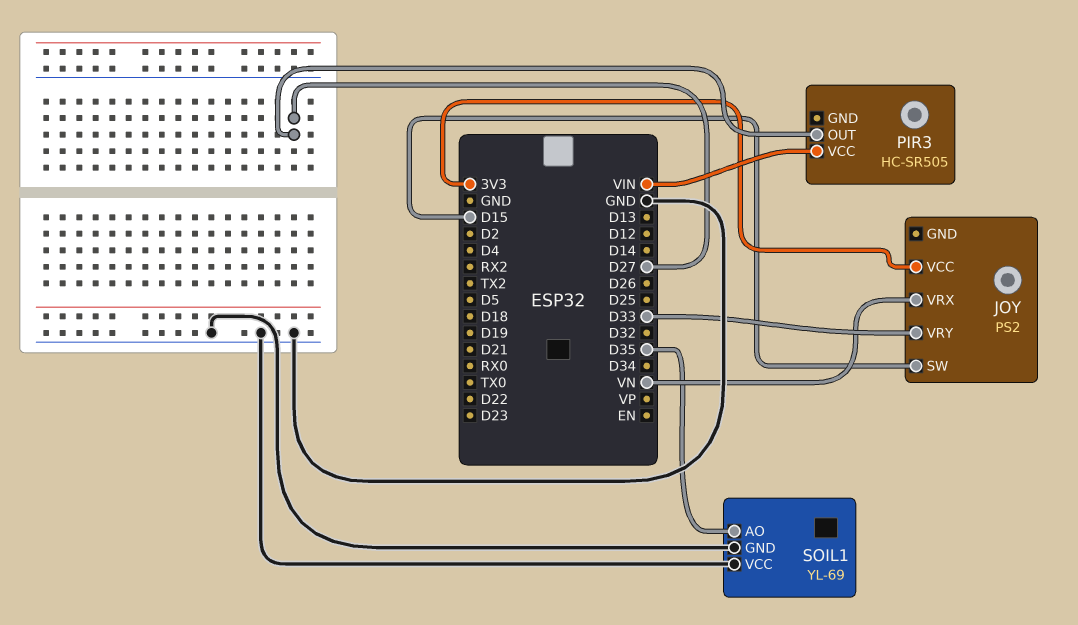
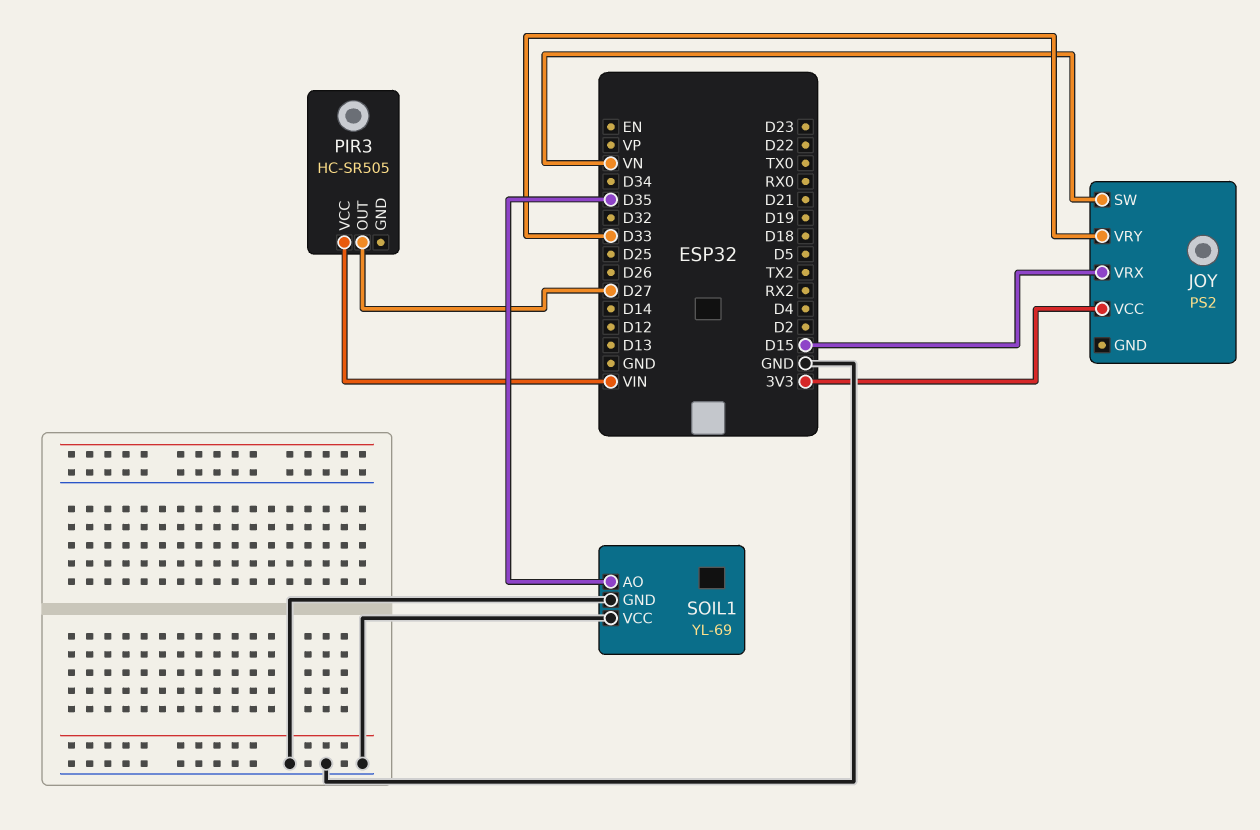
JOY pin SW: D15 -> VN
JOY pin VRX: VN -> D15

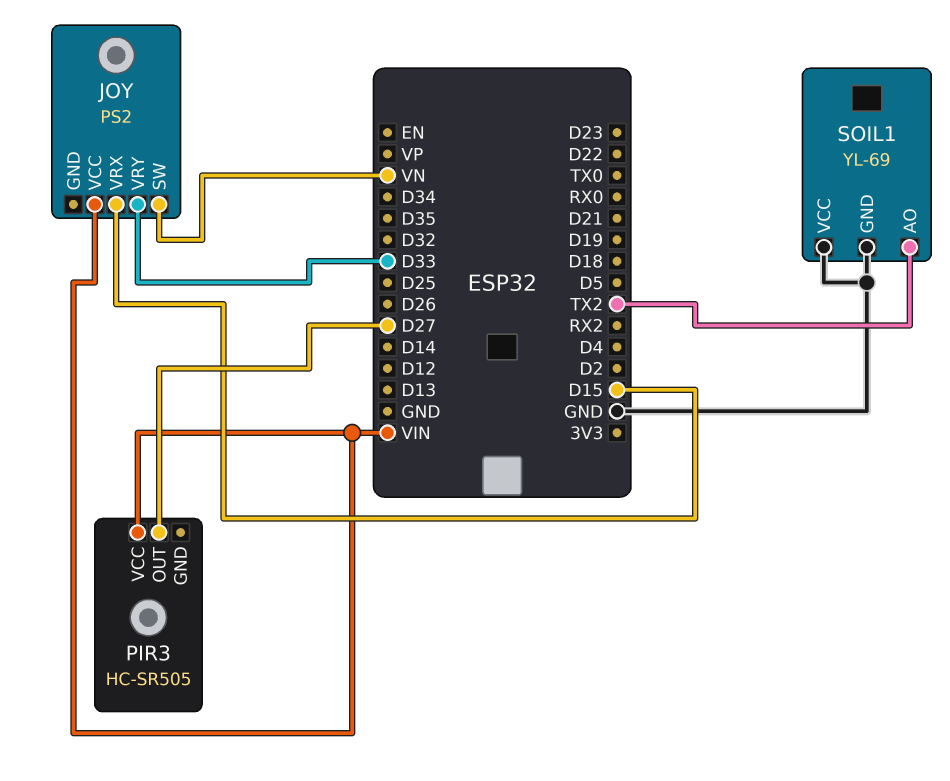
JOY pin VCC: 3V3 -> VIN
SOIL1 pin AO: D35 -> TX2

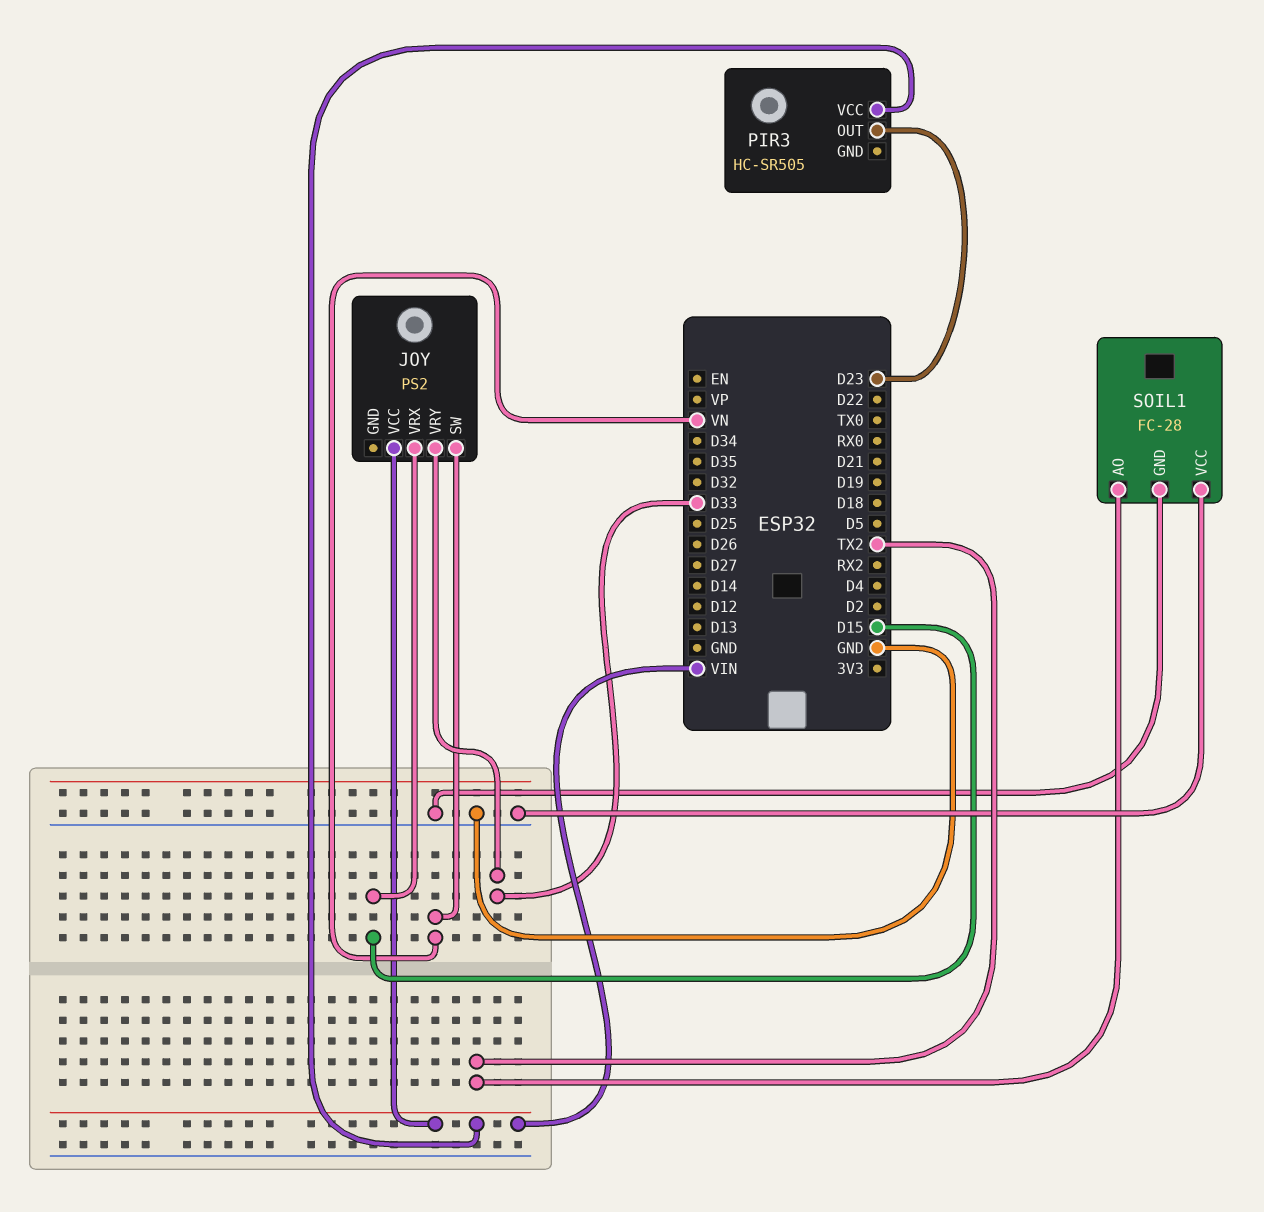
PIR3 pin OUT: D27 -> D23
SOIL1: YL-69 -> FC-28

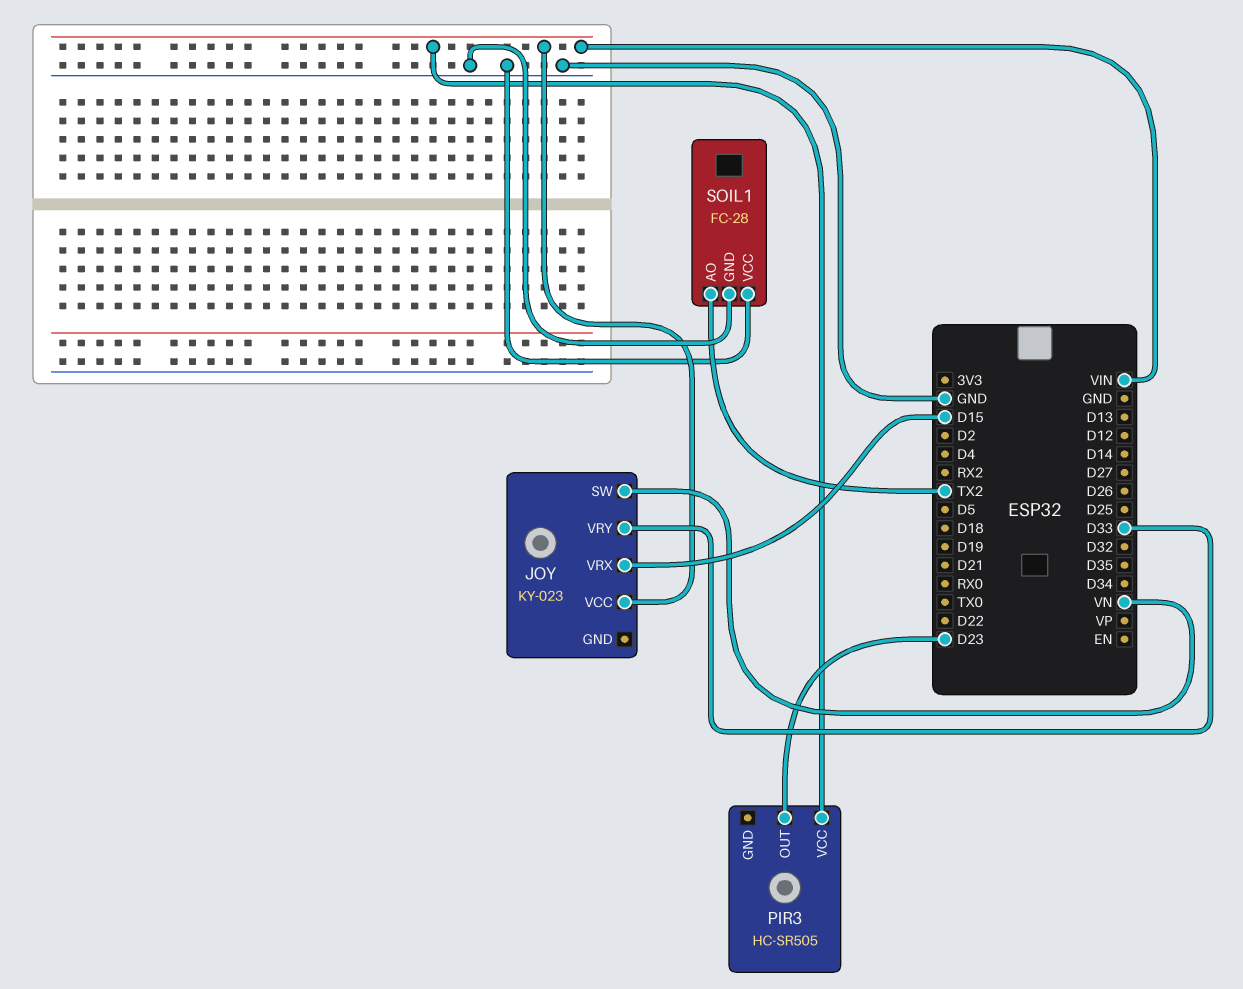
JOY: PS2 -> KY-023

